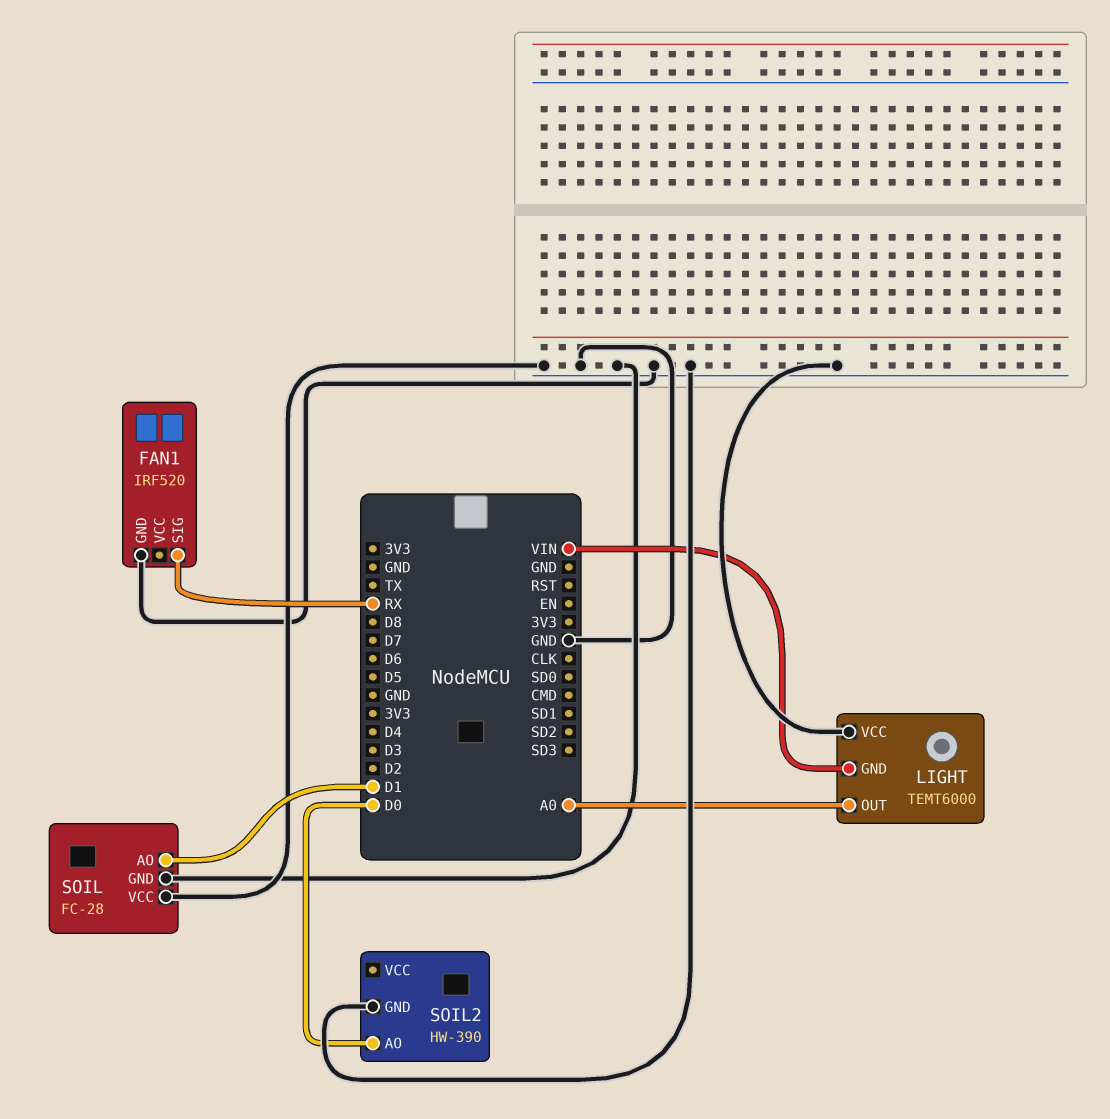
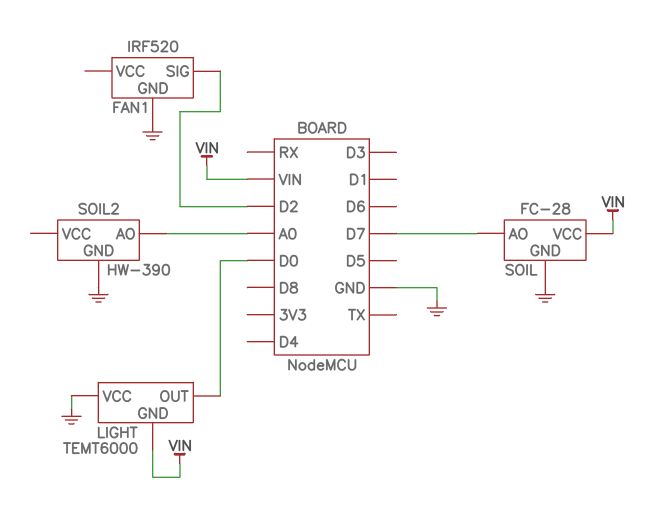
FAN1 pin SIG: RX -> D2
LIGHT pin OUT: A0 -> D0
SOIL pin AO: D1 -> D7
SOIL pin VCC: GND -> VIN
SOIL2 pin AO: D0 -> A0

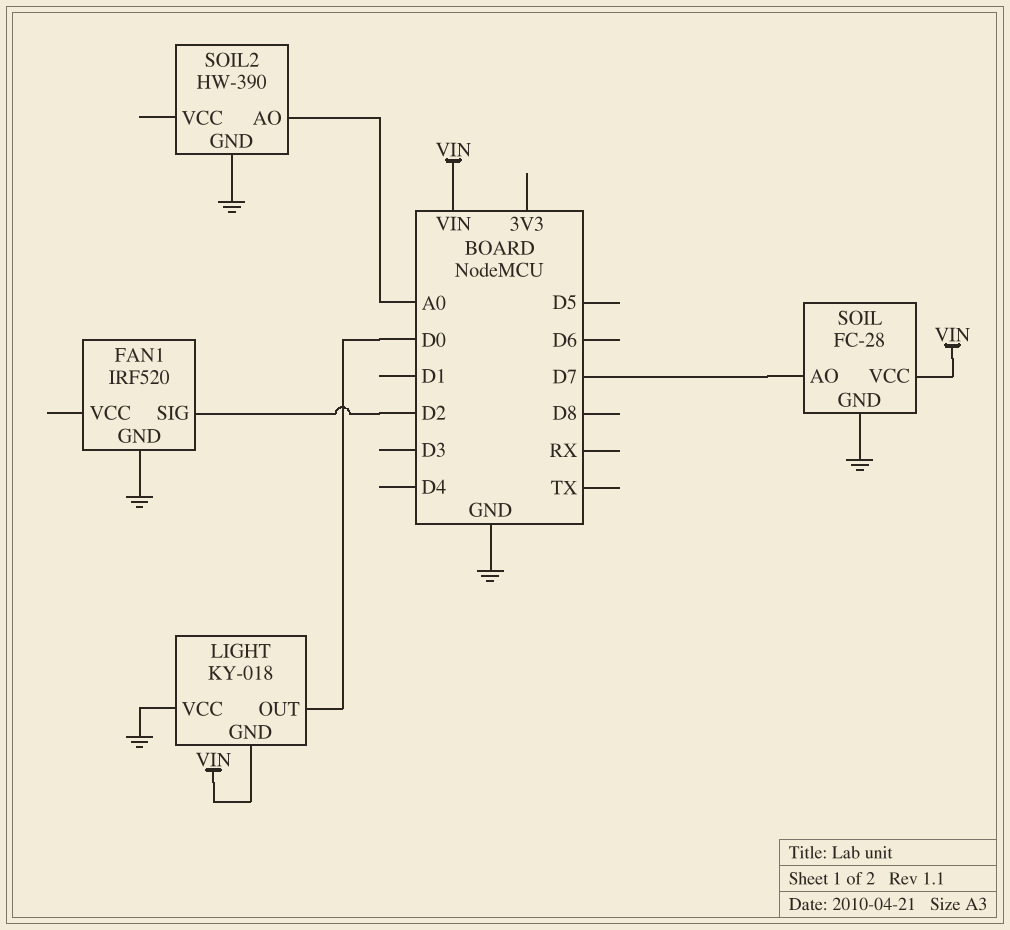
LIGHT: TEMT6000 -> KY-018

